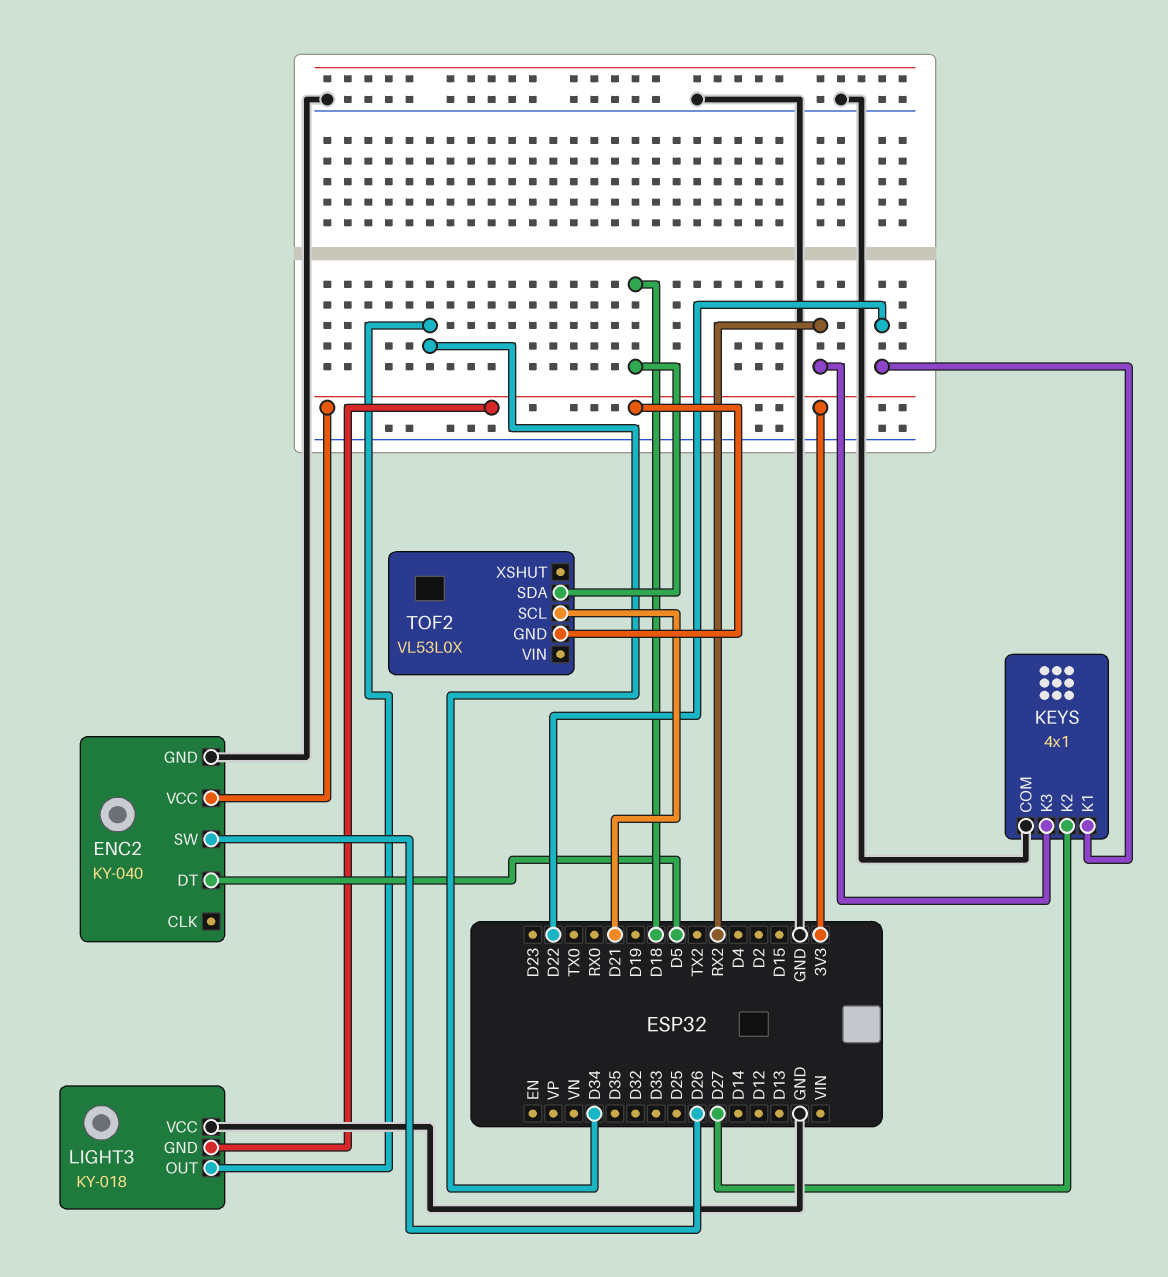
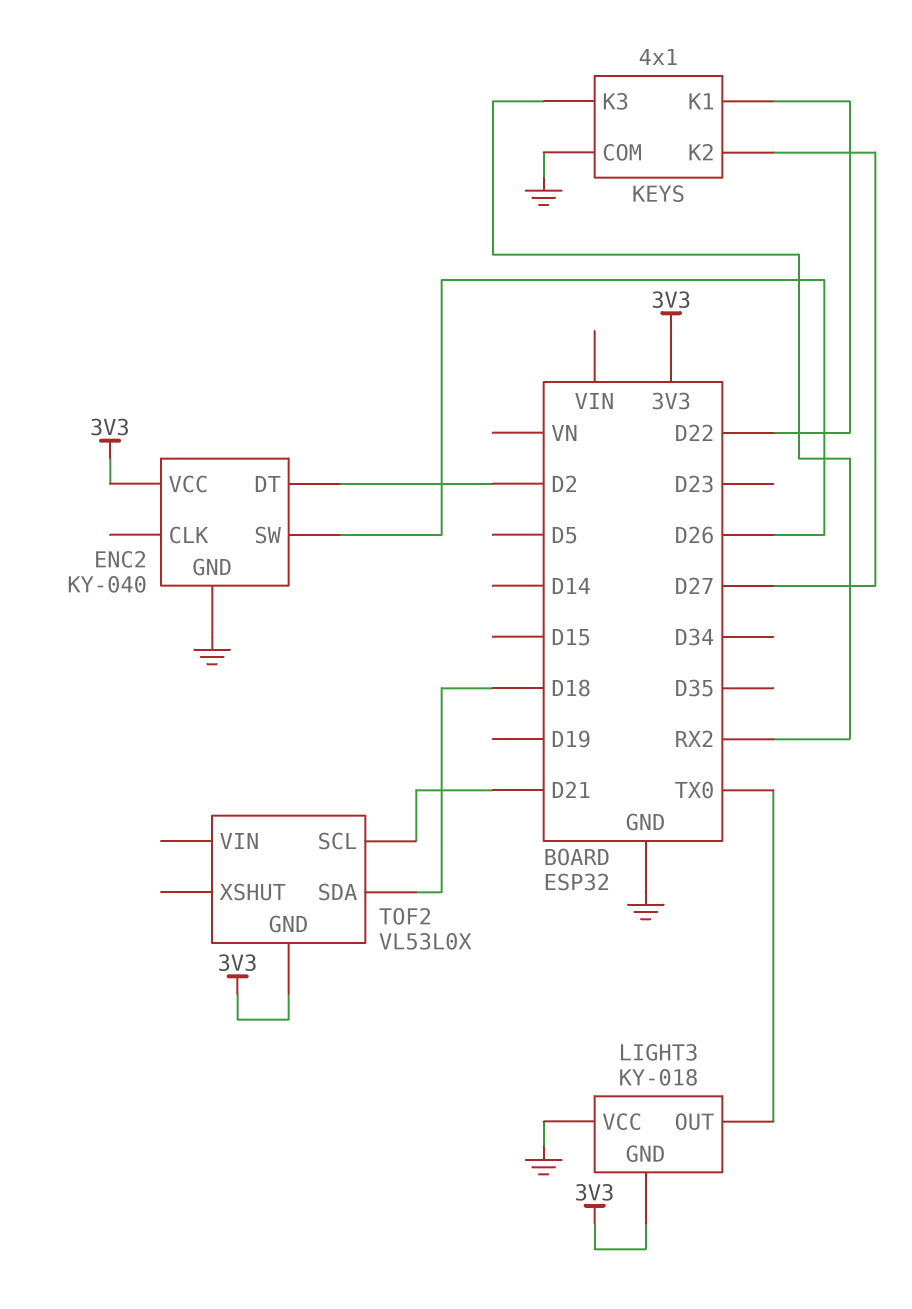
ENC2 pin DT: D5 -> D2
LIGHT3 pin OUT: D34 -> TX0

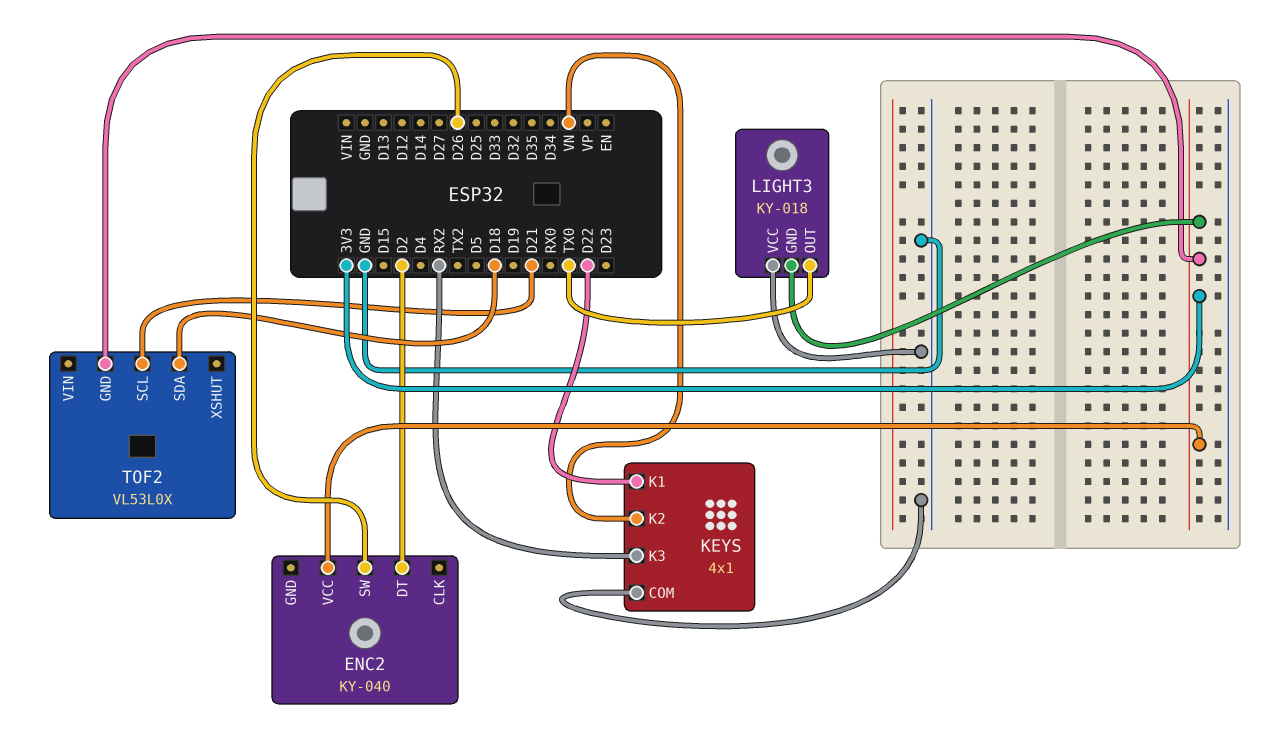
ENC2 pin GND: GND -> none
KEYS pin K2: D27 -> VN

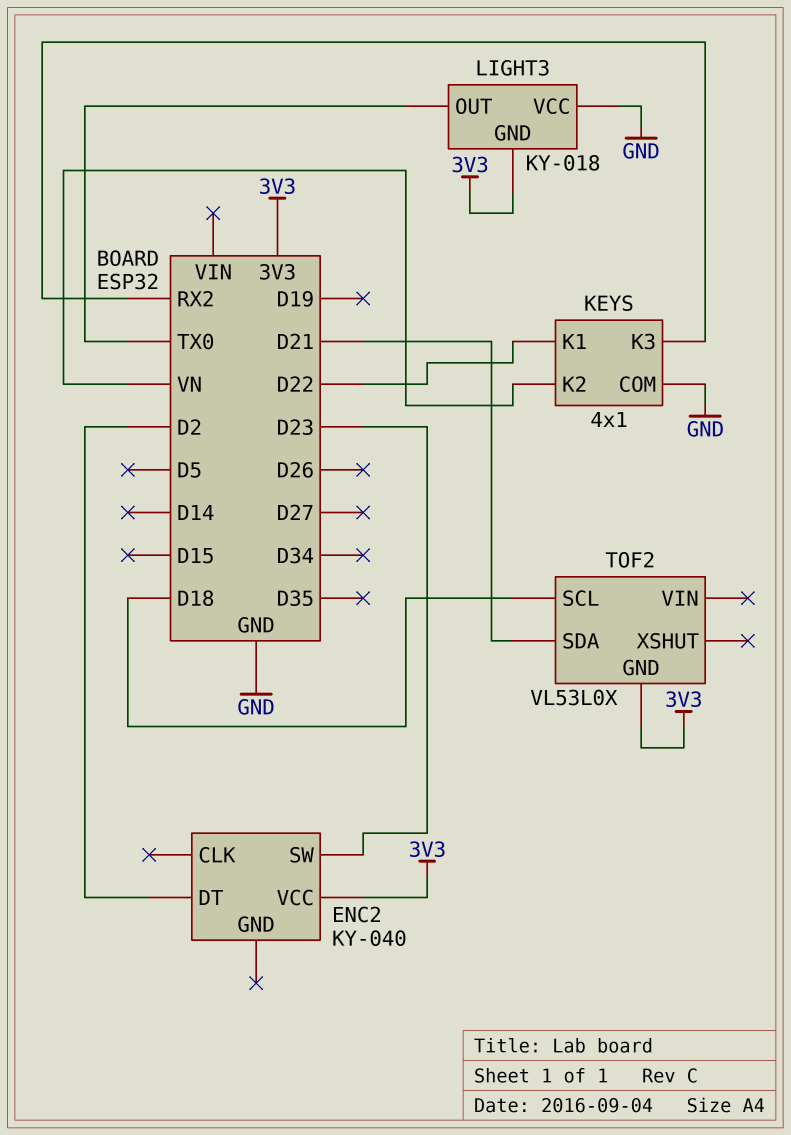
ENC2 pin SW: D26 -> D23
TOF2 pin SCL: D21 -> D18
TOF2 pin SDA: D18 -> D21

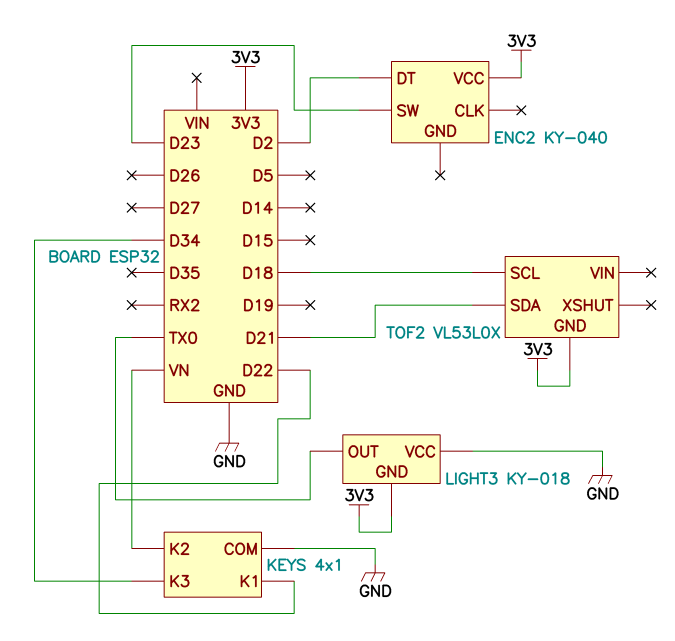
KEYS pin K3: RX2 -> D34

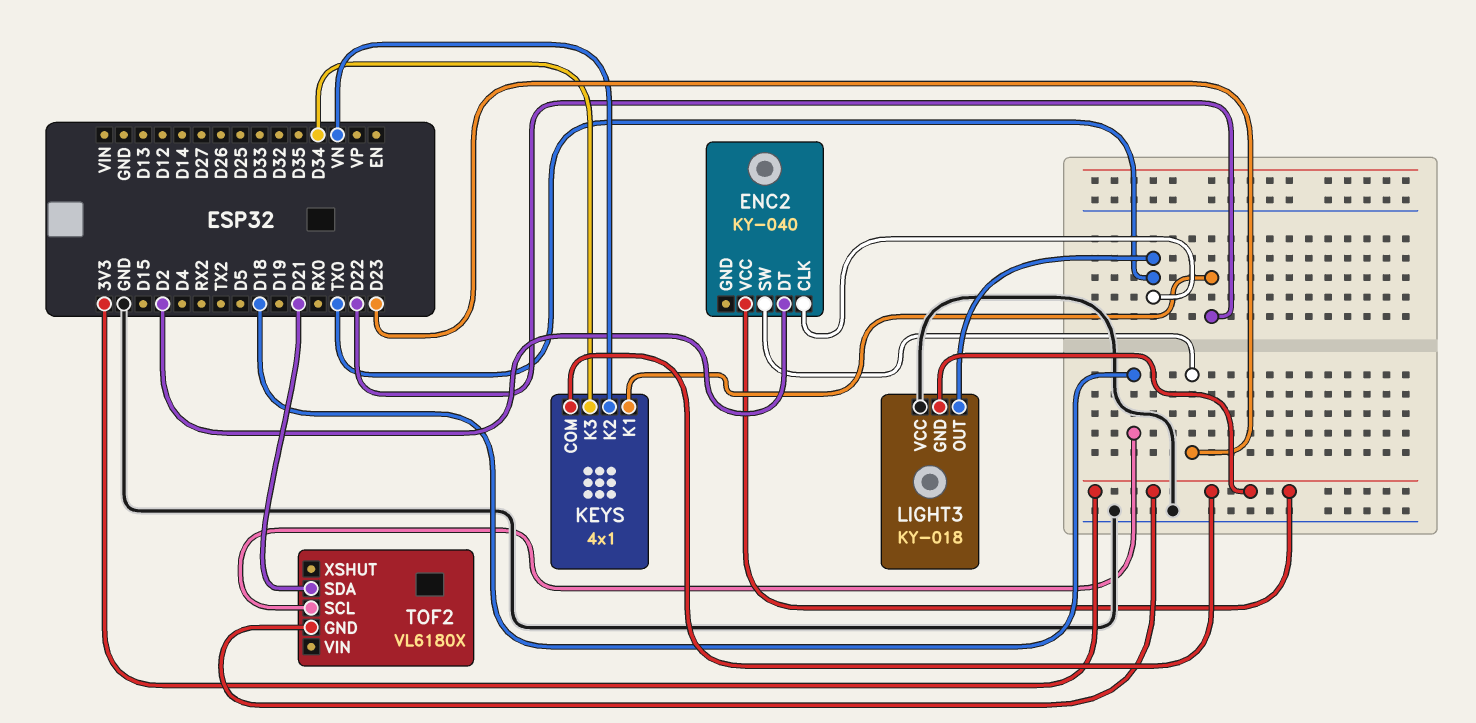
ENC2 pin CLK: none -> TX0
KEYS pin COM: GND -> 3V3
TOF2: VL53L0X -> VL6180X

